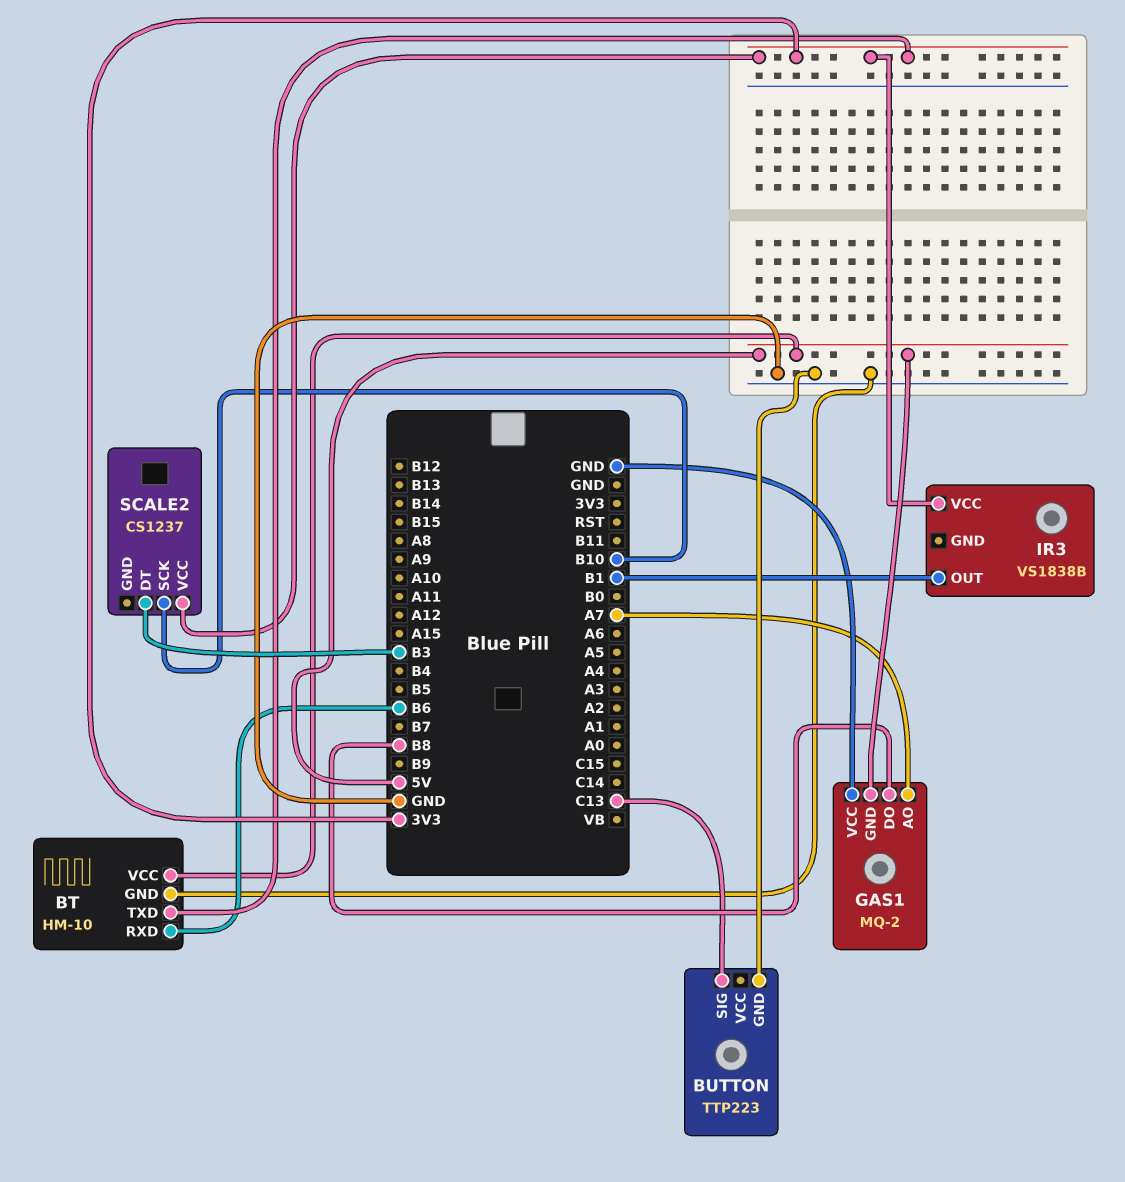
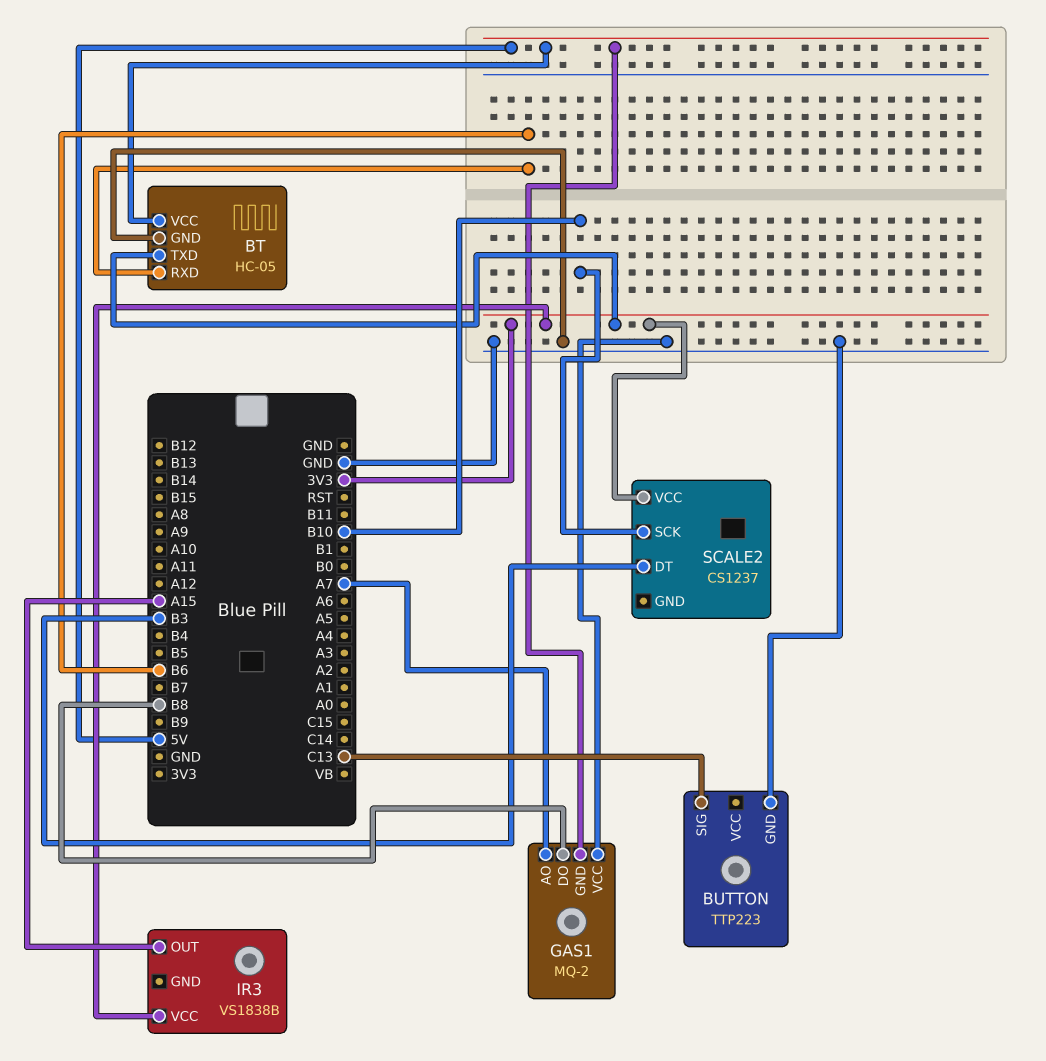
BT: HM-10 -> HC-05
IR3 pin OUT: B1 -> A15

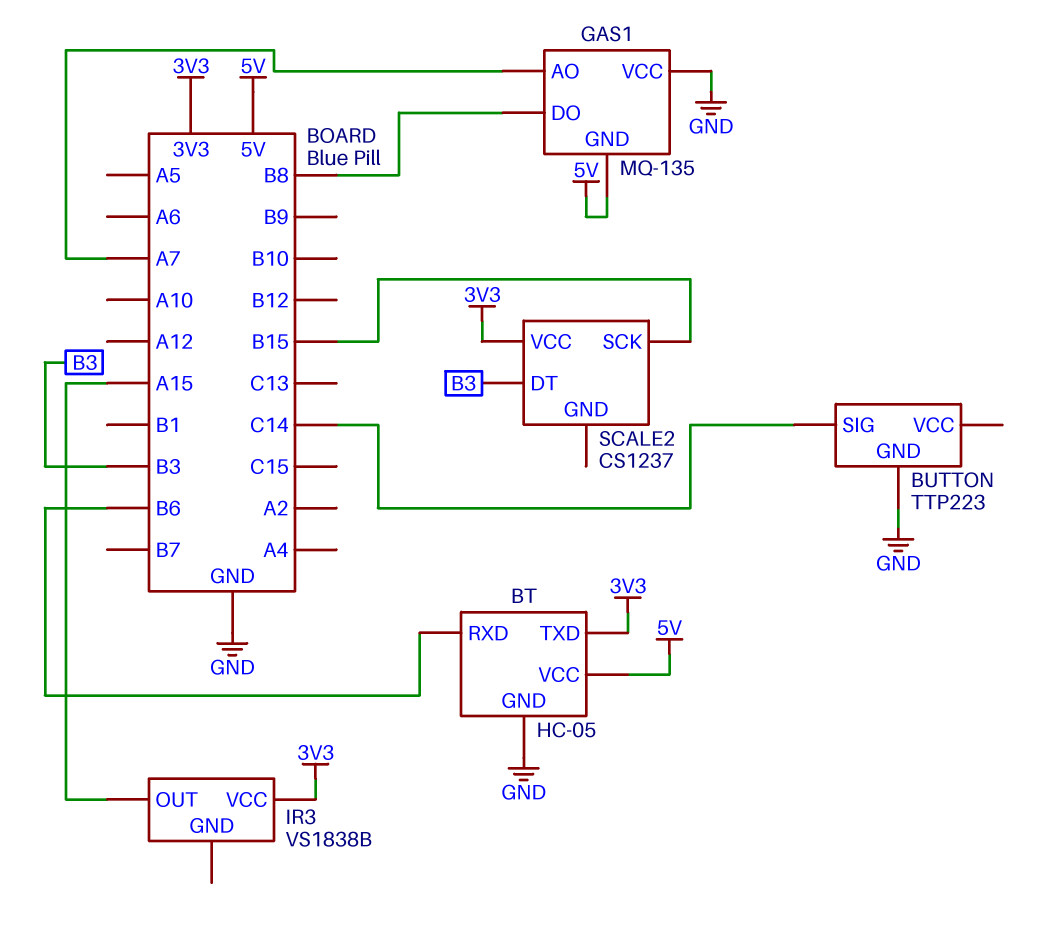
BUTTON pin SIG: C13 -> C14
GAS1: MQ-2 -> MQ-135
SCALE2 pin SCK: B10 -> B15

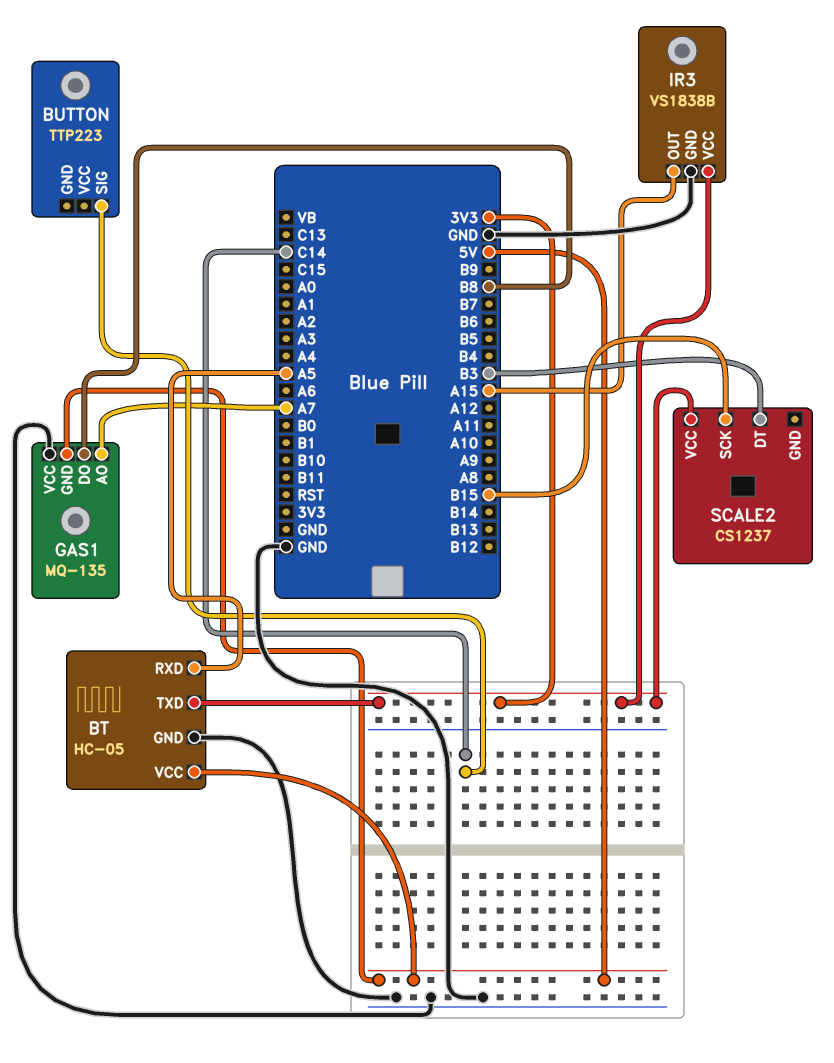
BT pin RXD: B6 -> A5
BUTTON pin GND: GND -> none
IR3 pin GND: none -> GND

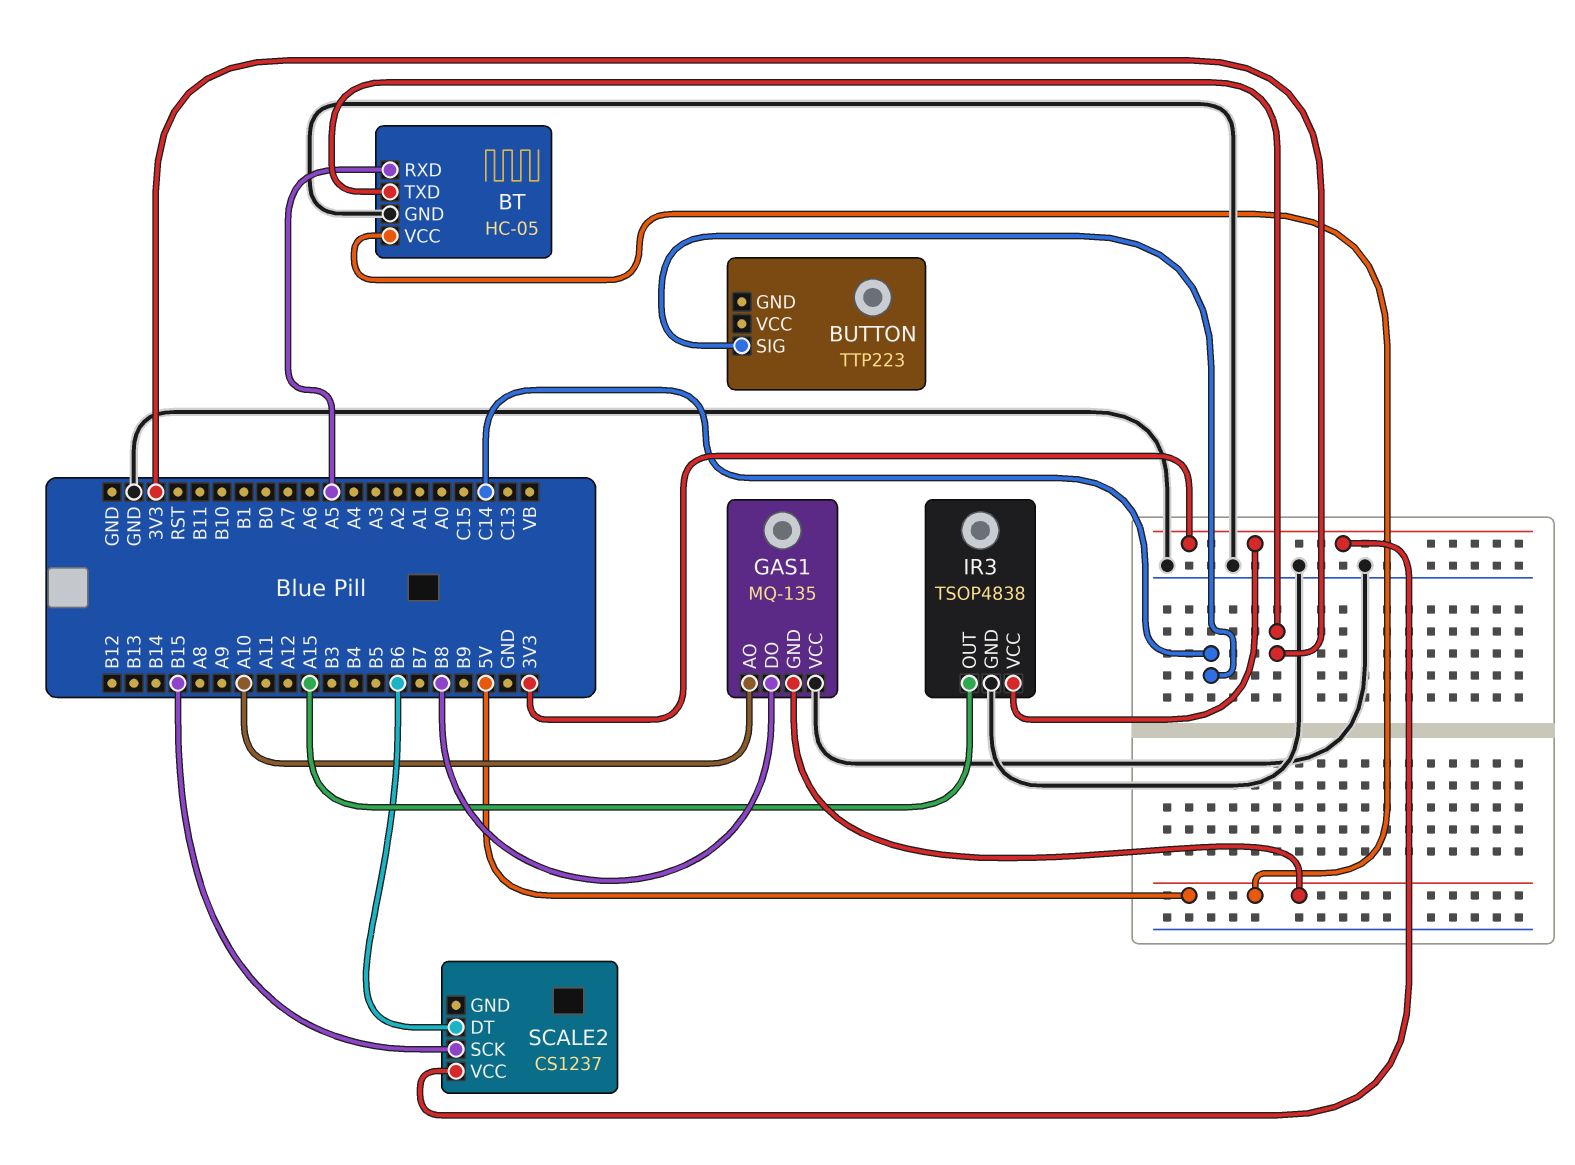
GAS1 pin AO: A7 -> A10
IR3: VS1838B -> TSOP4838
SCALE2 pin DT: B3 -> B6

